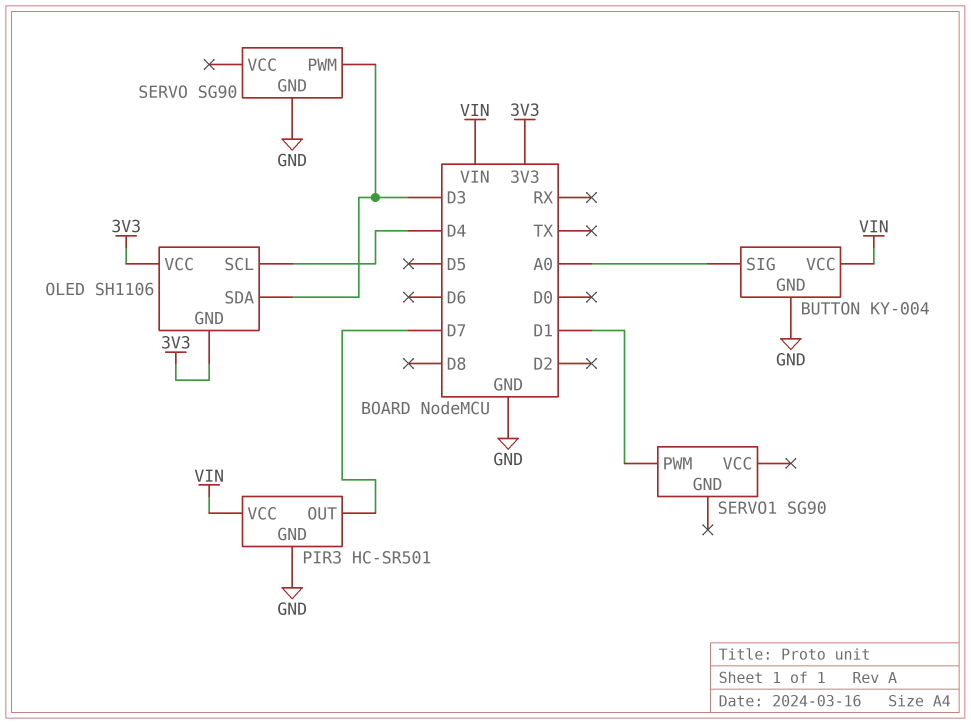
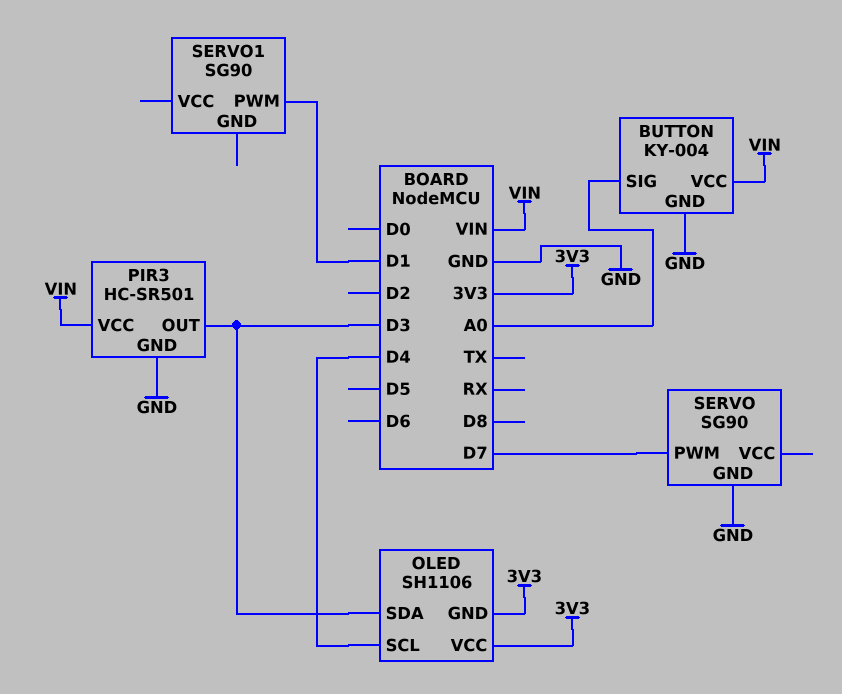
PIR3 pin OUT: D7 -> D3
SERVO pin PWM: D3 -> D7

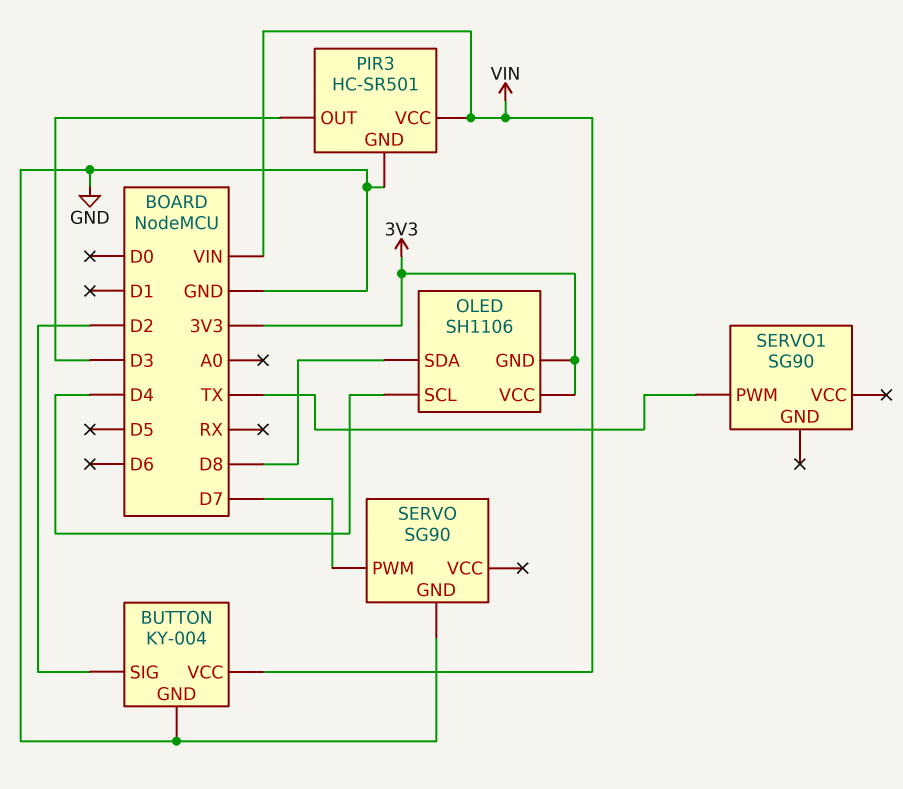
BUTTON pin SIG: A0 -> D2
OLED pin SDA: D3 -> D8
SERVO1 pin PWM: D1 -> TX

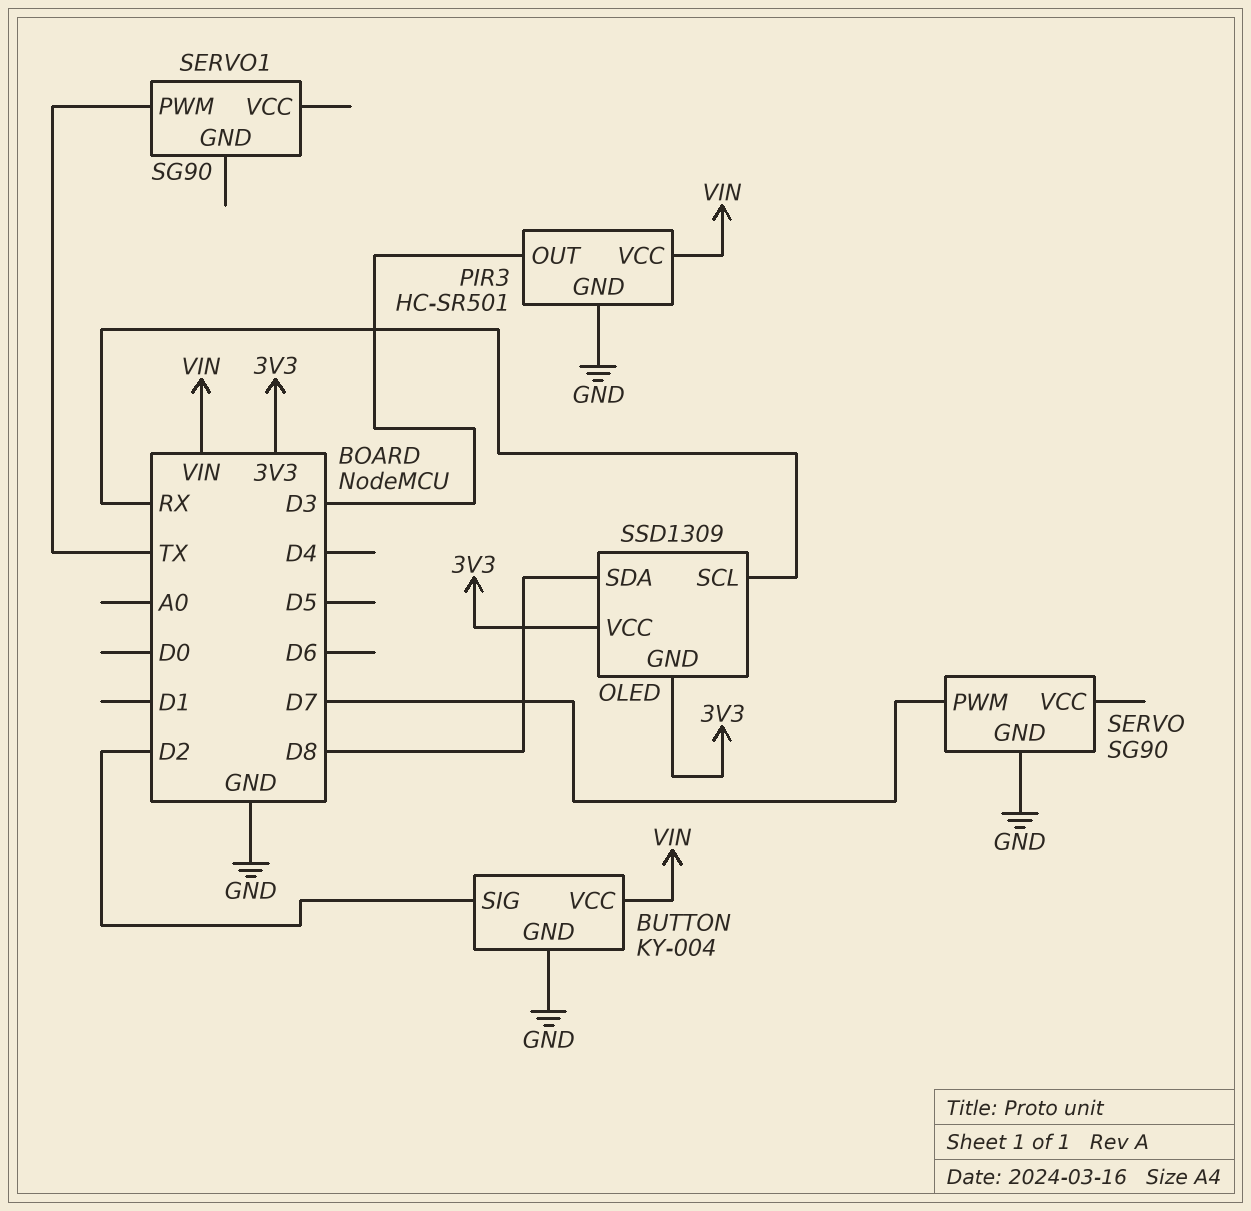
OLED: SH1106 -> SSD1309
OLED pin SCL: D4 -> RX

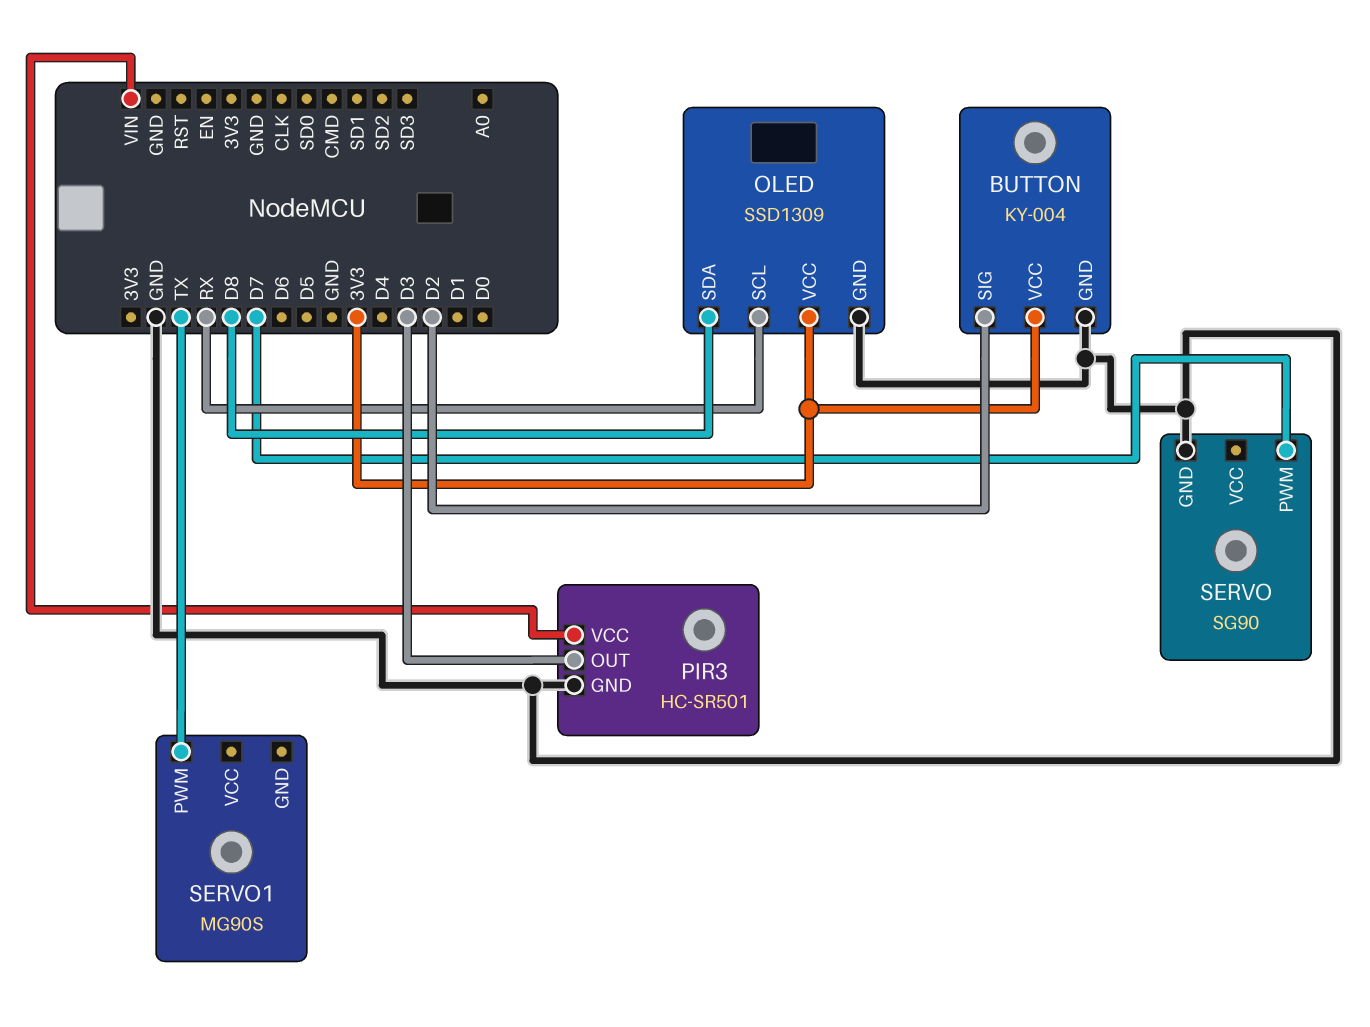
BUTTON pin VCC: VIN -> 3V3
OLED pin GND: 3V3 -> GND
SERVO1: SG90 -> MG90S

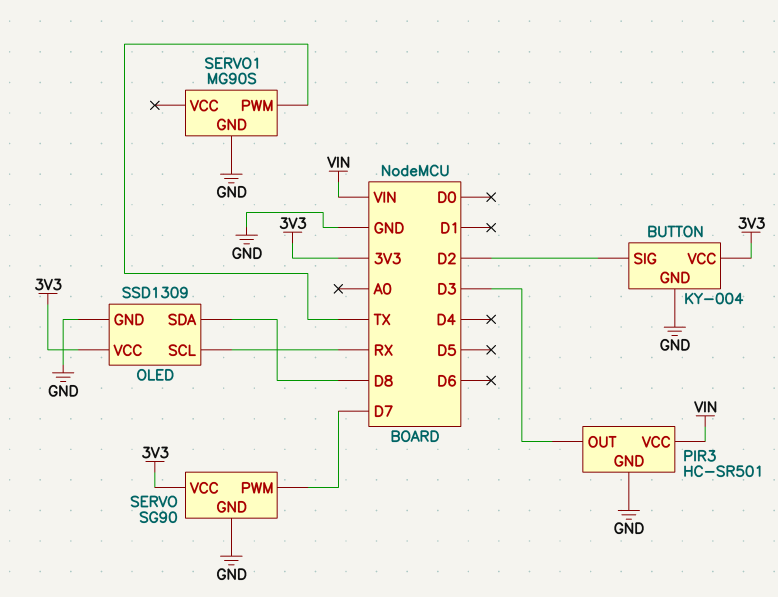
SERVO pin VCC: none -> 3V3
SERVO1 pin GND: none -> GND

